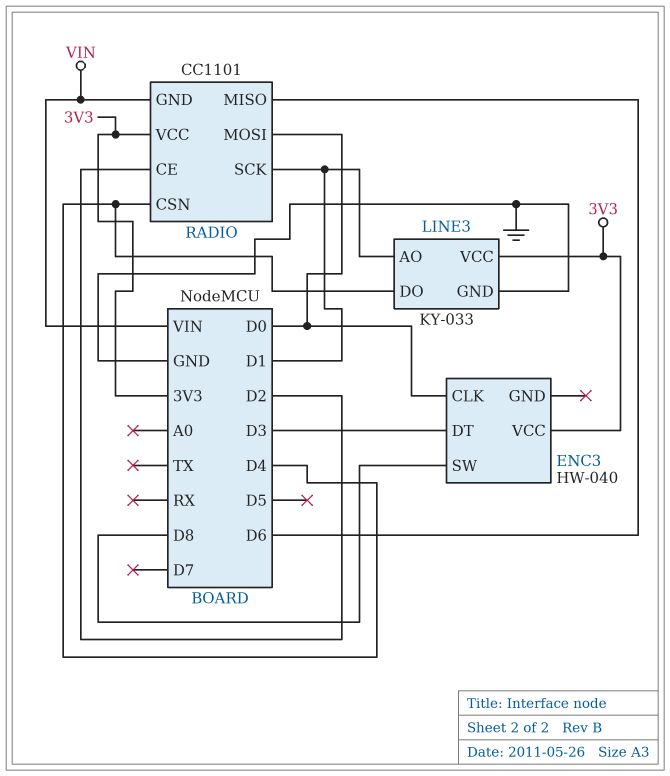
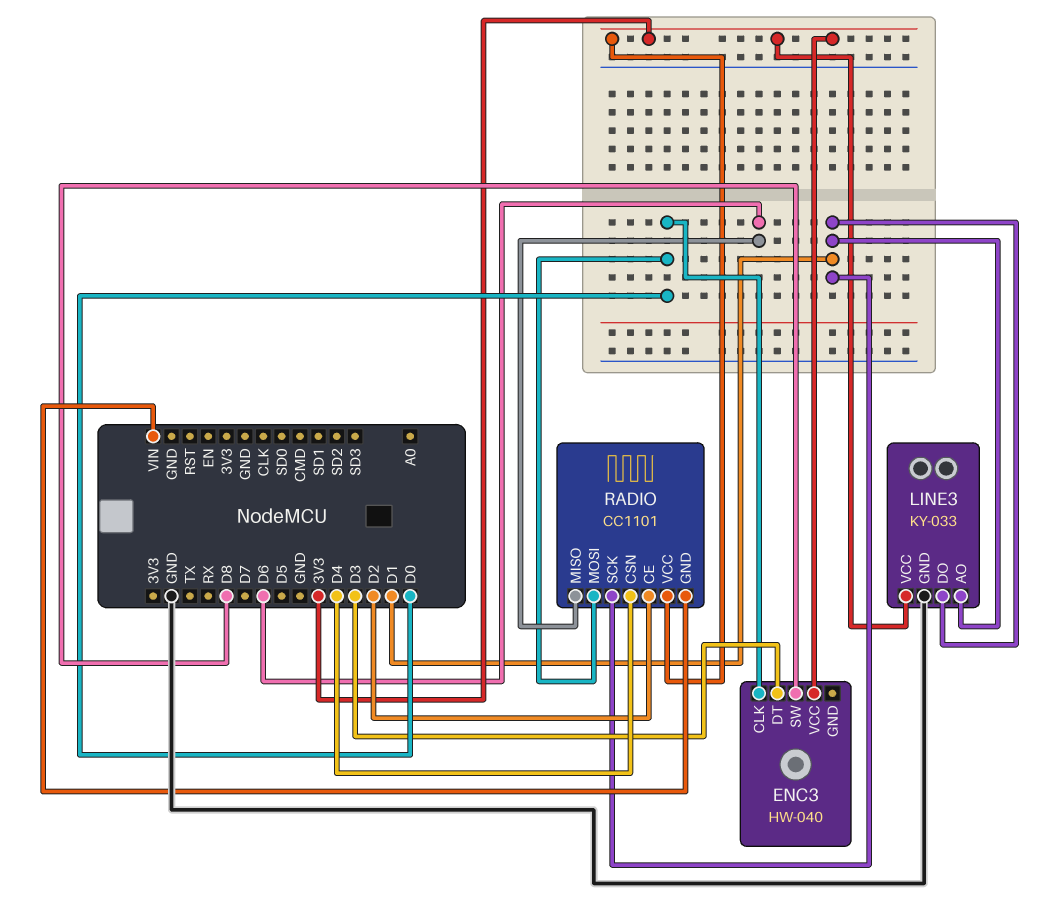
LINE3 pin DO: D4 -> D1

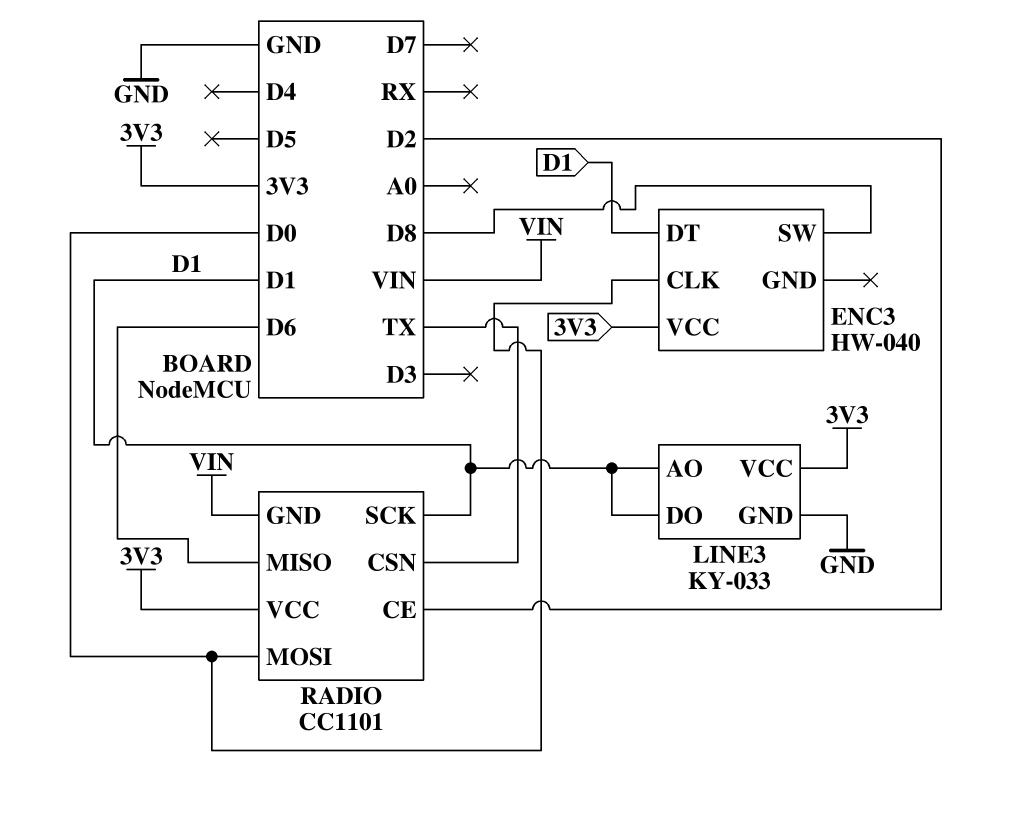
ENC3 pin DT: D3 -> D1
RADIO pin CSN: D4 -> TX

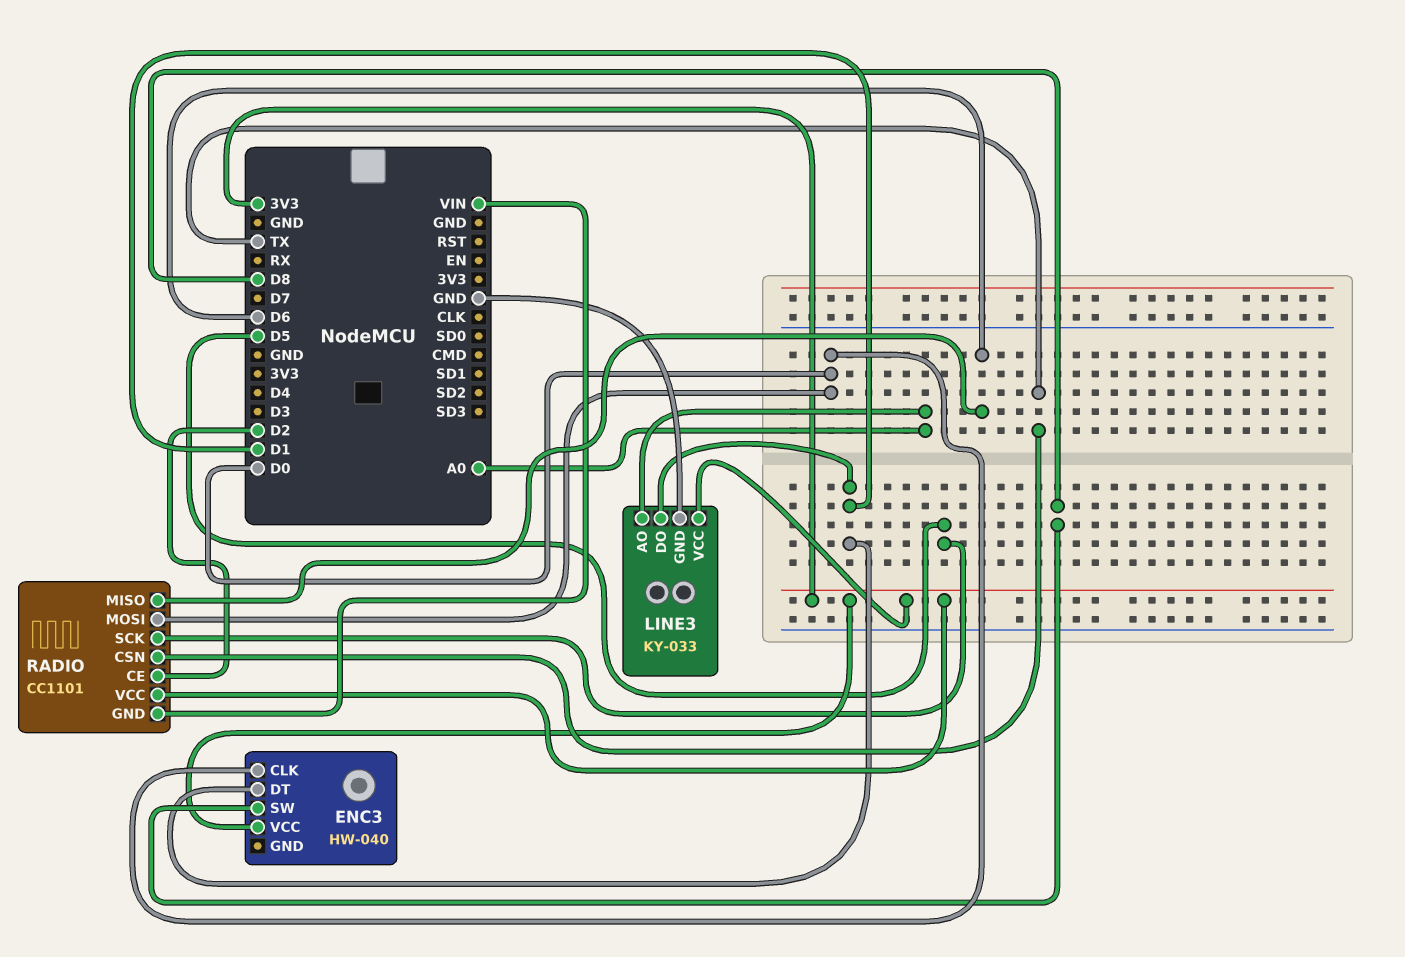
LINE3 pin AO: D1 -> A0
RADIO pin SCK: D1 -> D5

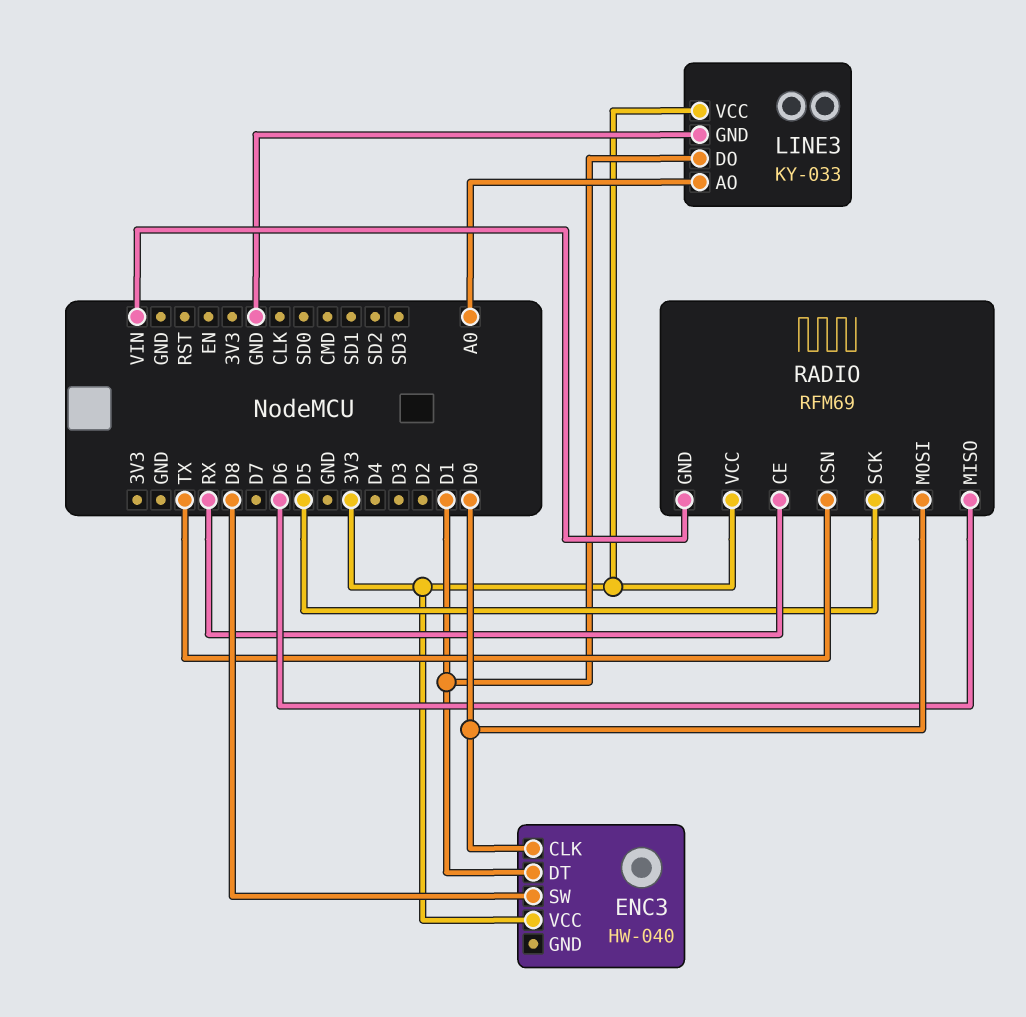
RADIO: CC1101 -> RFM69
RADIO pin CE: D2 -> RX

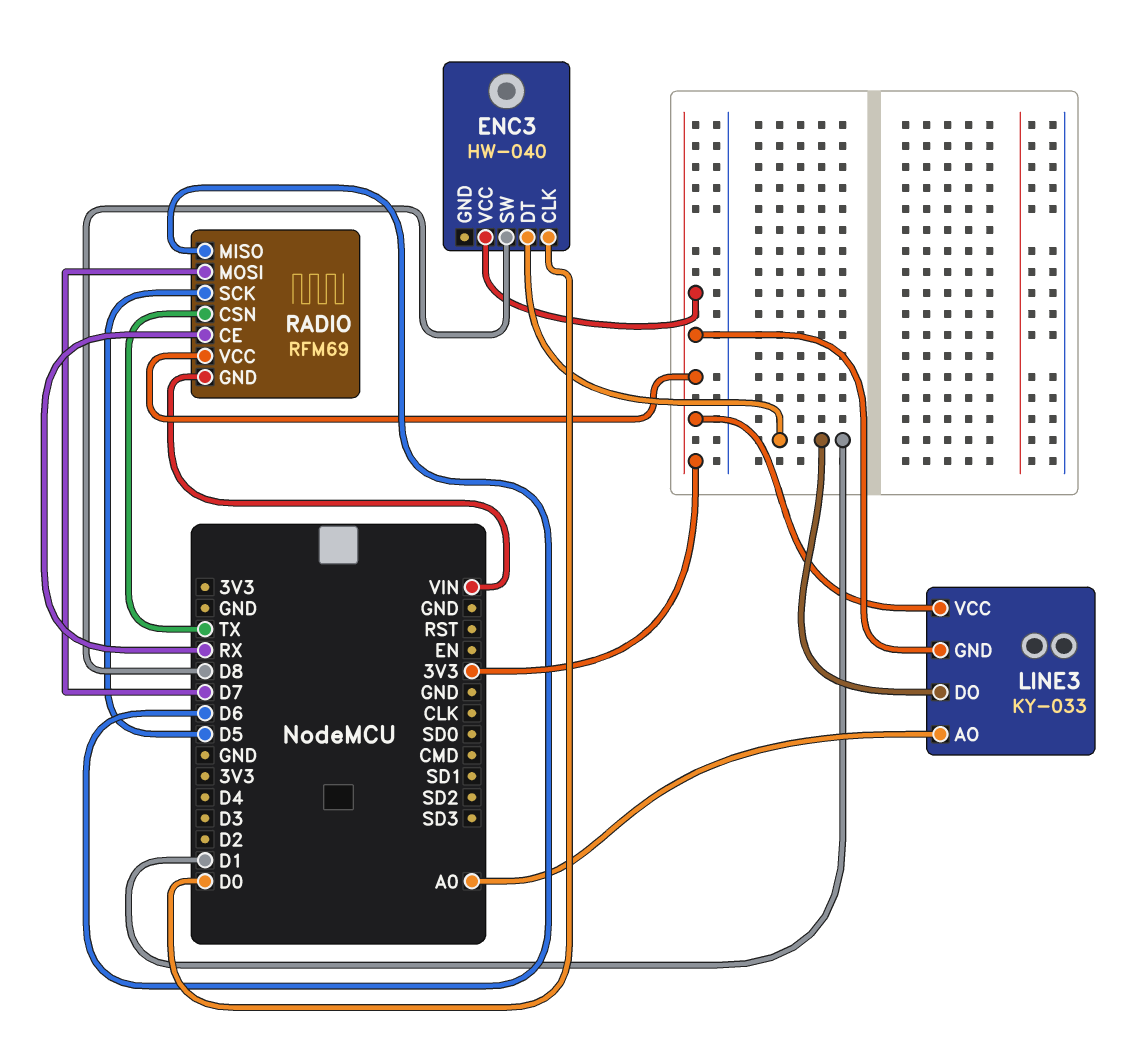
LINE3 pin GND: GND -> 3V3
RADIO pin MOSI: D0 -> D7

